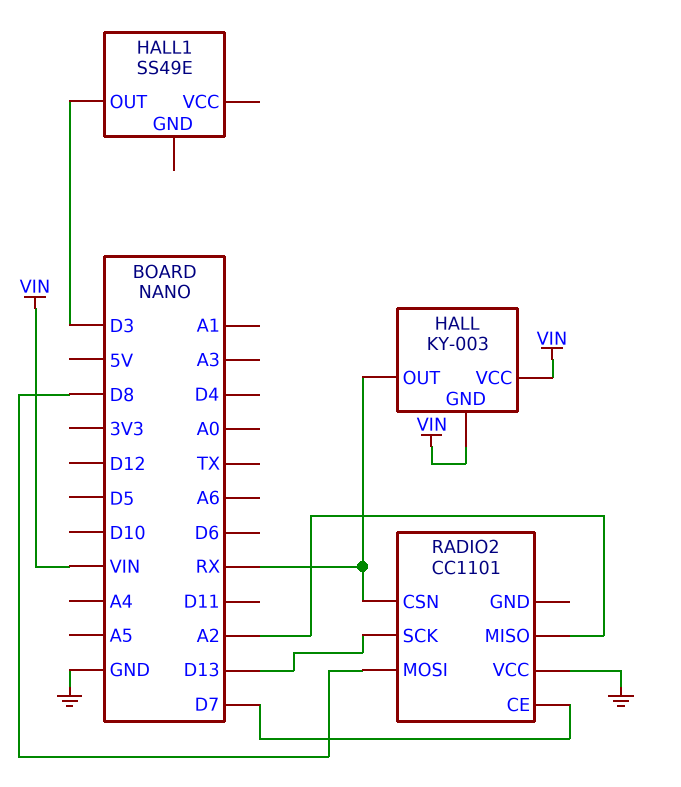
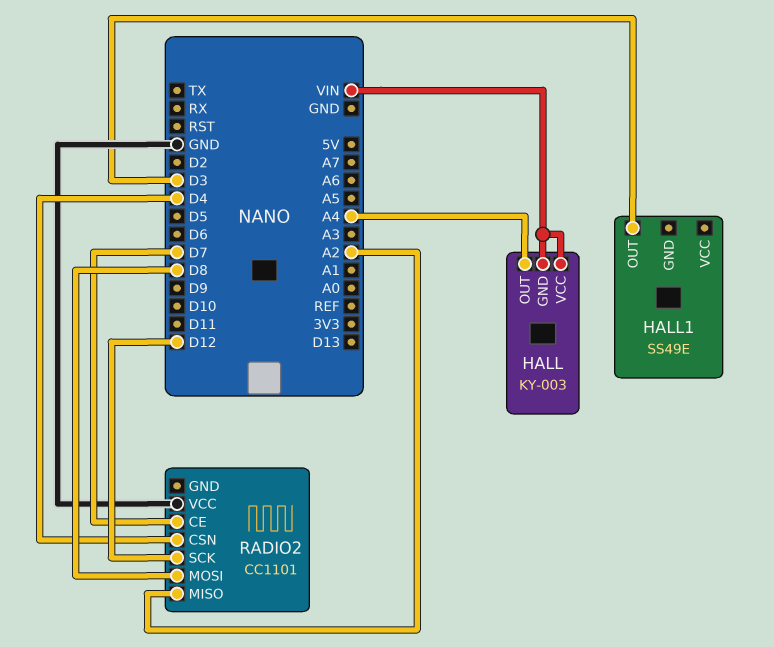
HALL pin OUT: RX -> A4
RADIO2 pin CSN: RX -> D4
RADIO2 pin SCK: D13 -> D12

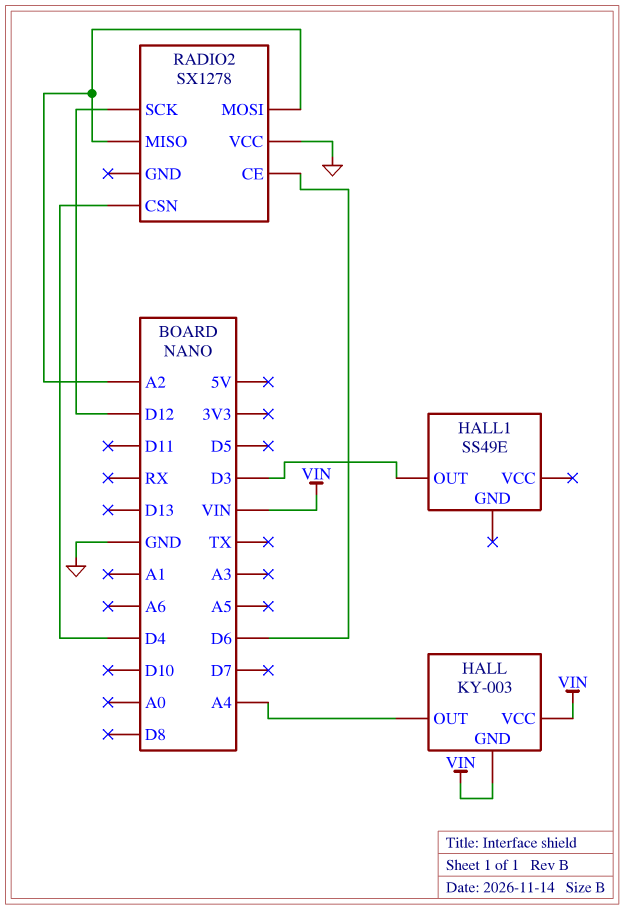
RADIO2: CC1101 -> SX1278
RADIO2 pin CE: D7 -> D6
RADIO2 pin MOSI: D8 -> A2

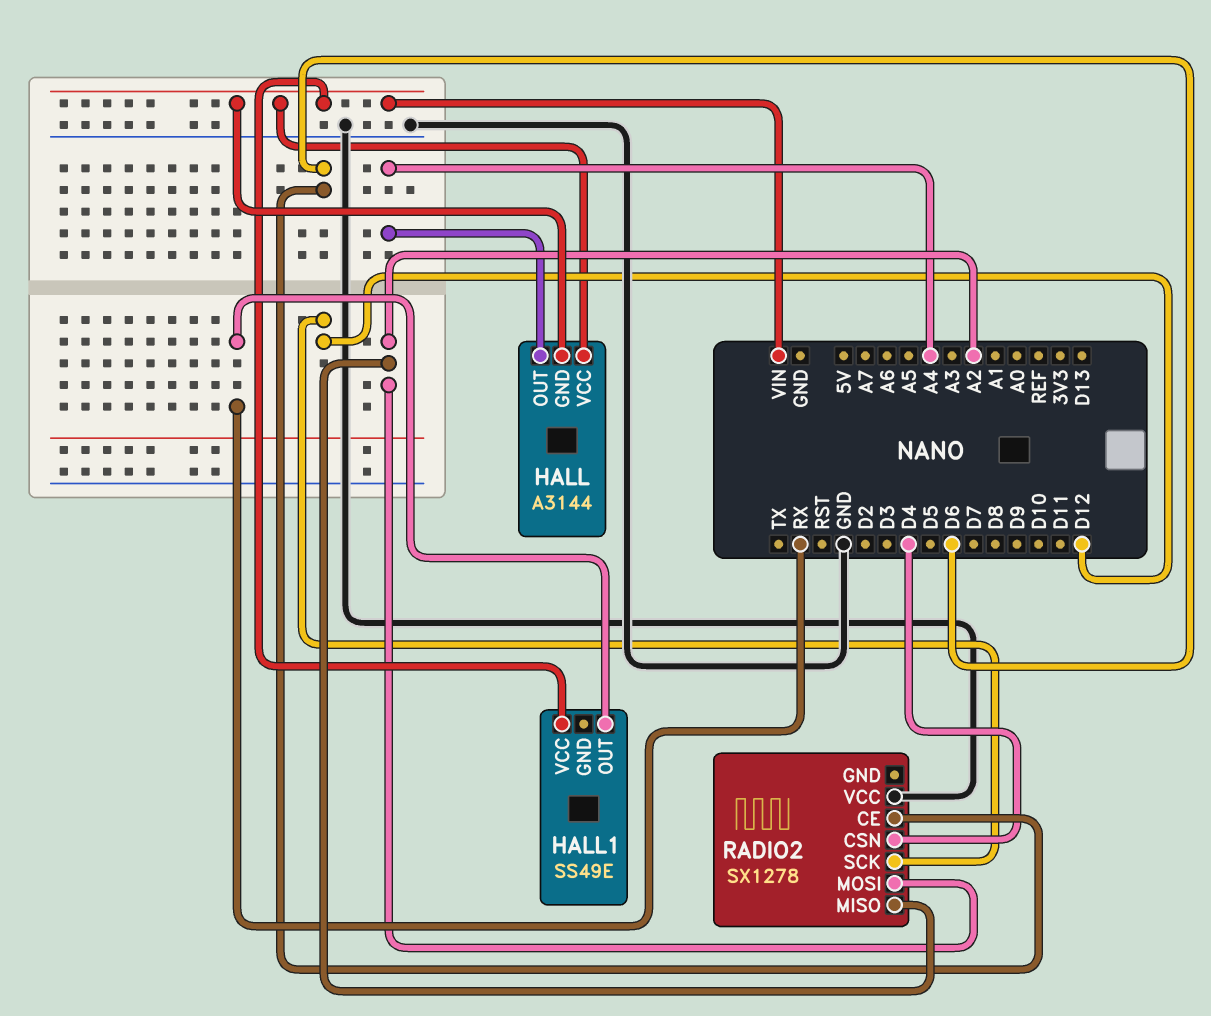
HALL: KY-003 -> A3144
HALL1 pin OUT: D3 -> RX
HALL1 pin VCC: none -> VIN

